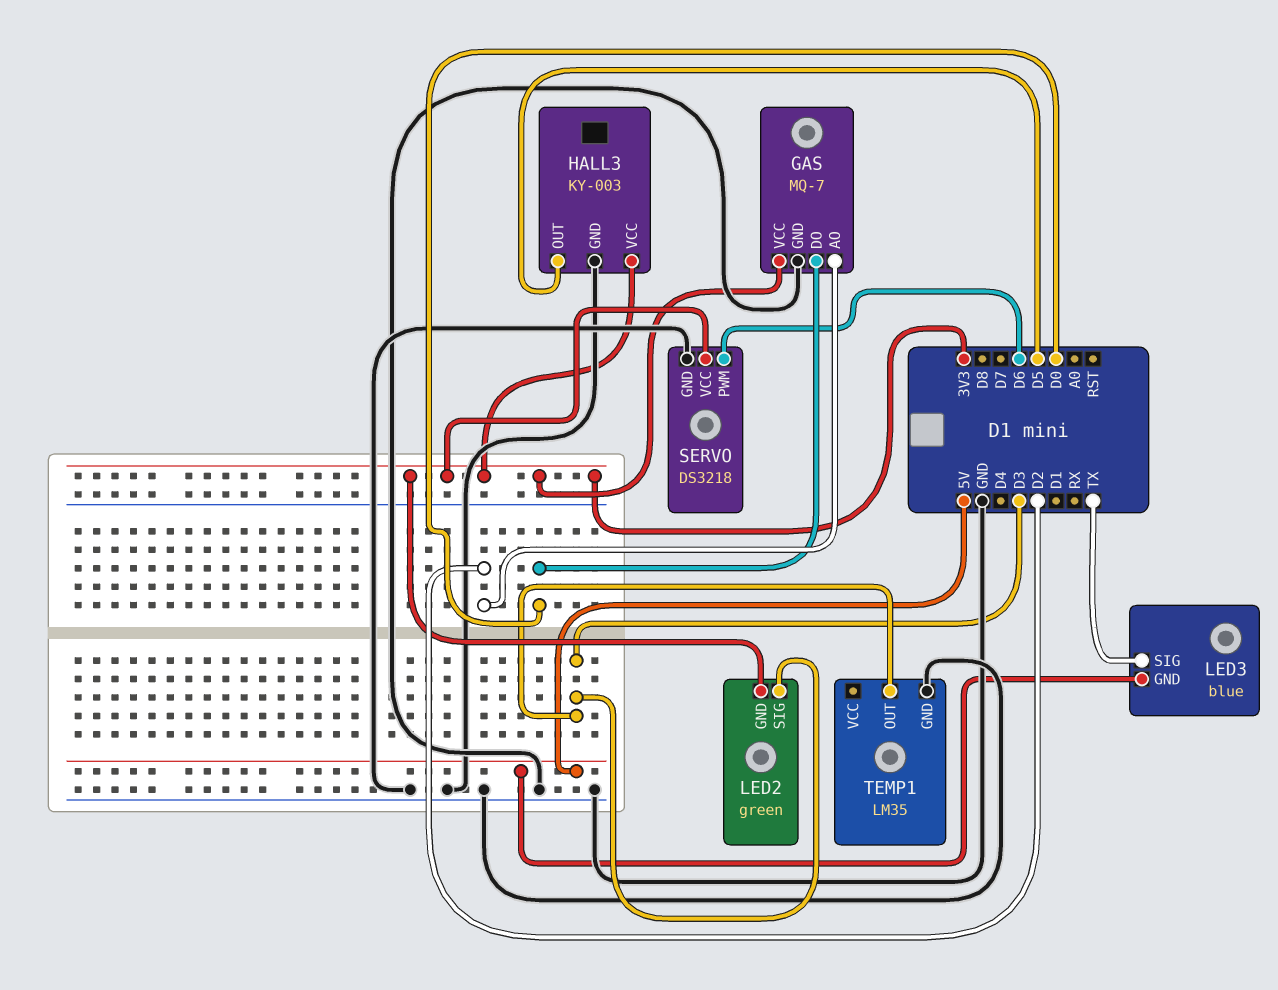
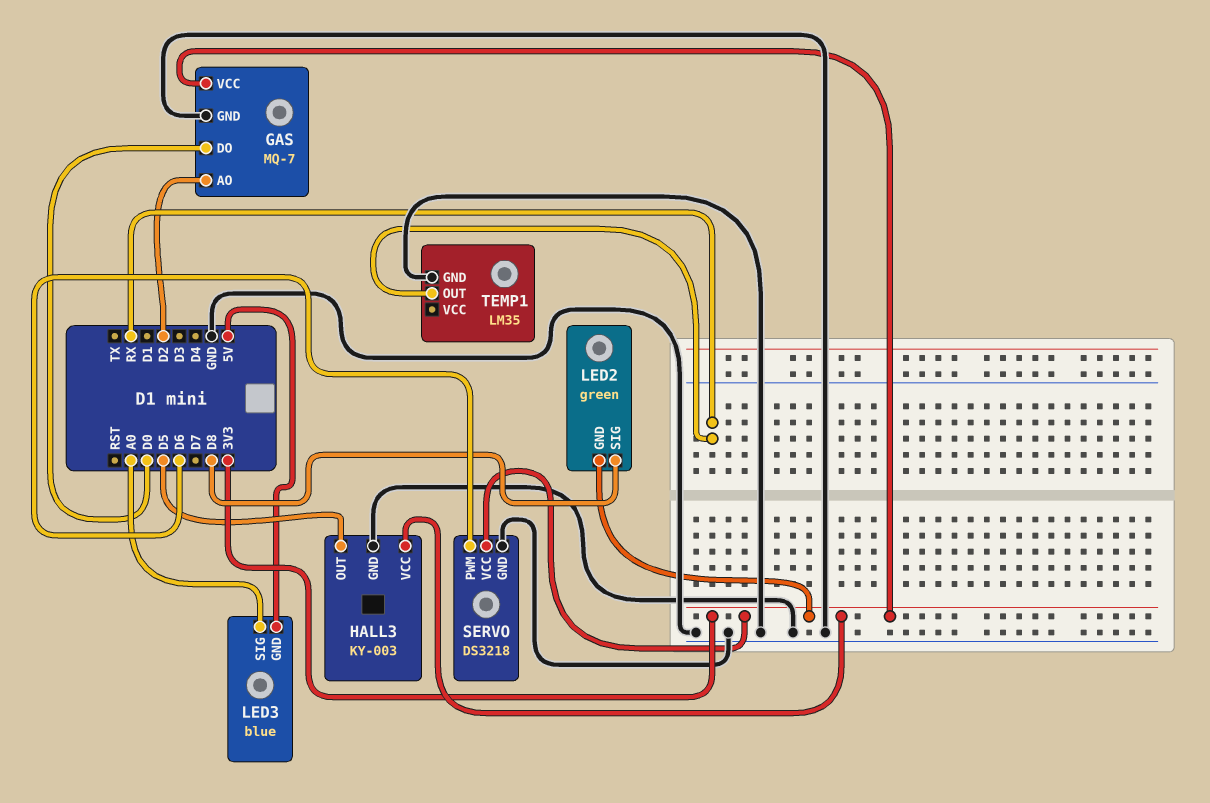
LED2 pin SIG: D3 -> D8
LED3 pin SIG: TX -> A0
TEMP1 pin OUT: D3 -> RX

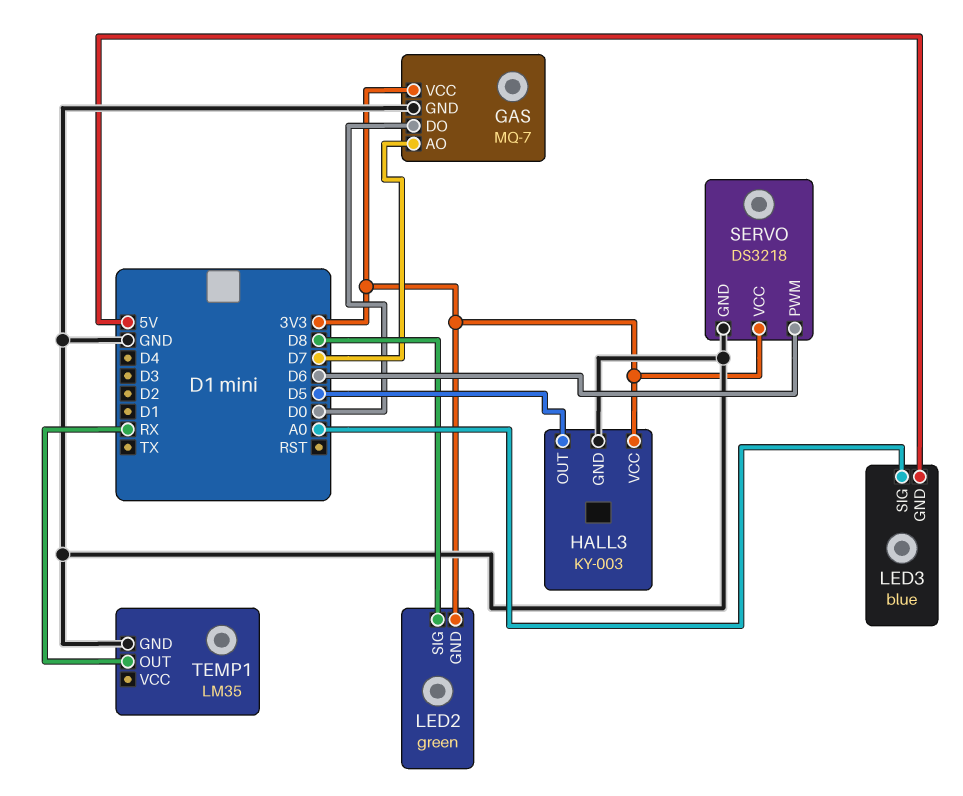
GAS pin AO: D2 -> D7

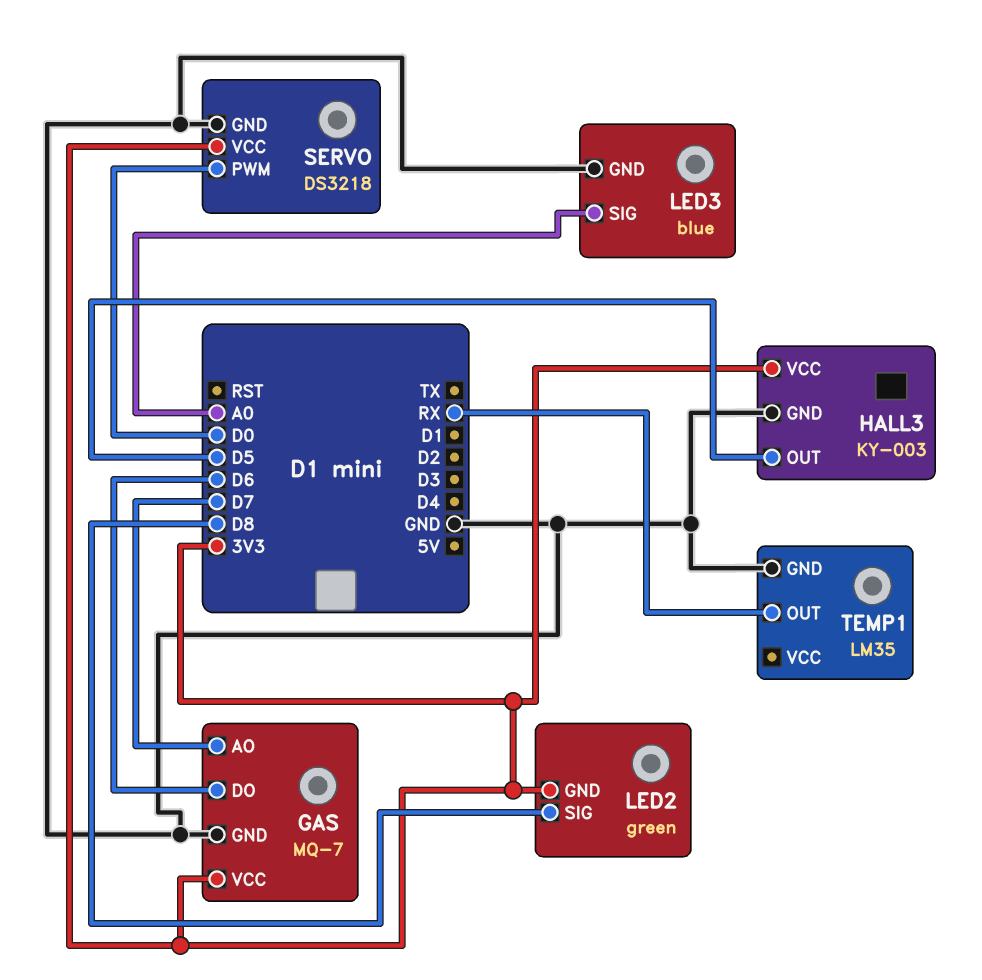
GAS pin DO: D0 -> D6
LED3 pin GND: 5V -> GND
SERVO pin PWM: D6 -> D0

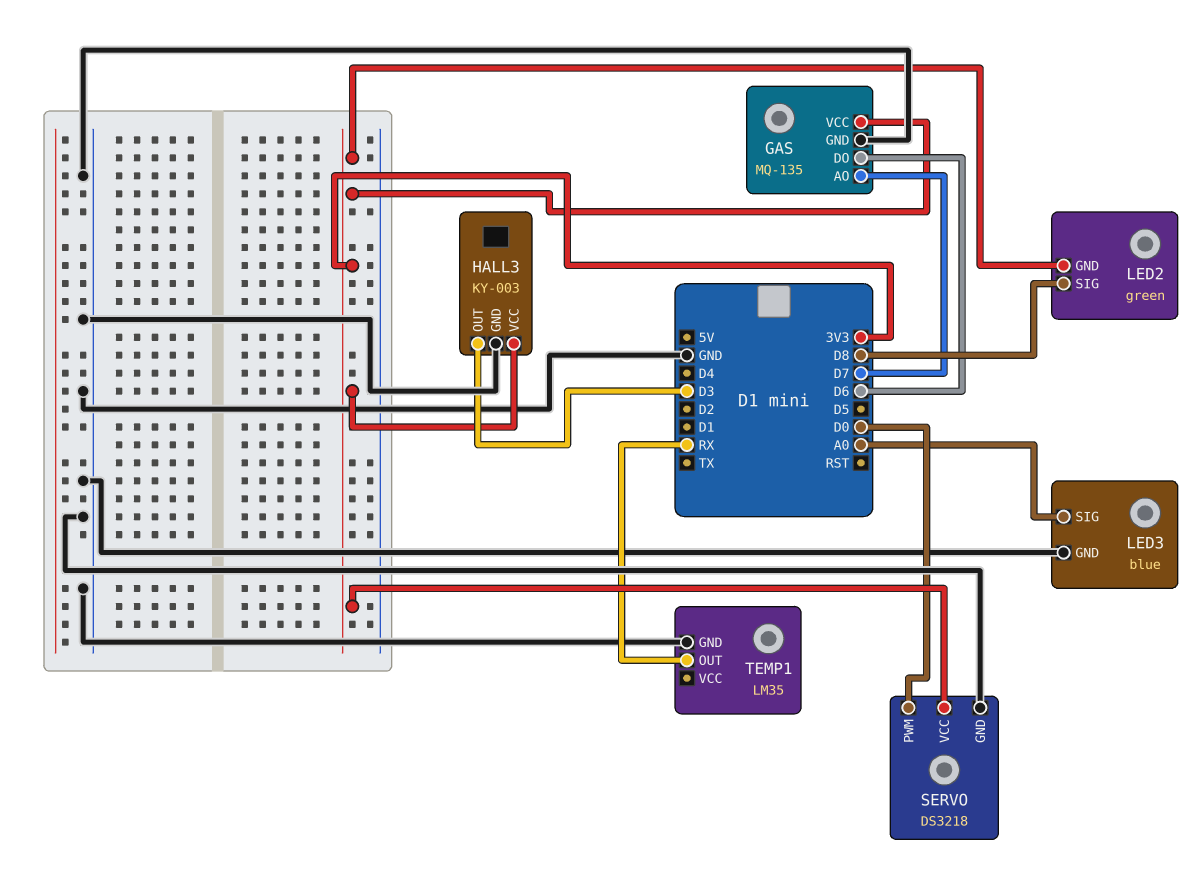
GAS: MQ-7 -> MQ-135
HALL3 pin OUT: D5 -> D3

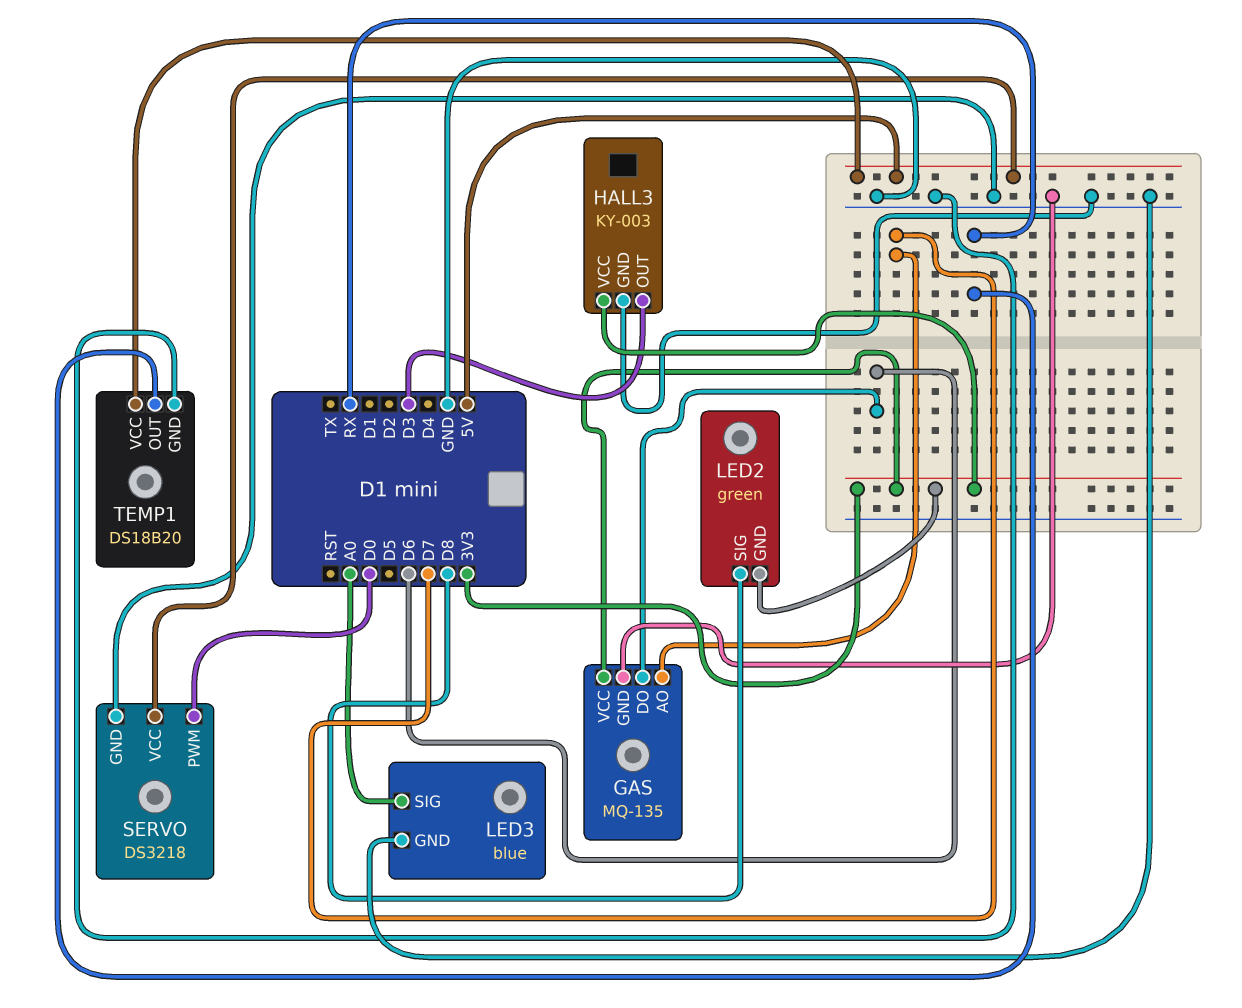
SERVO pin VCC: 3V3 -> 5V
TEMP1: LM35 -> DS18B20
TEMP1 pin VCC: none -> 5V

